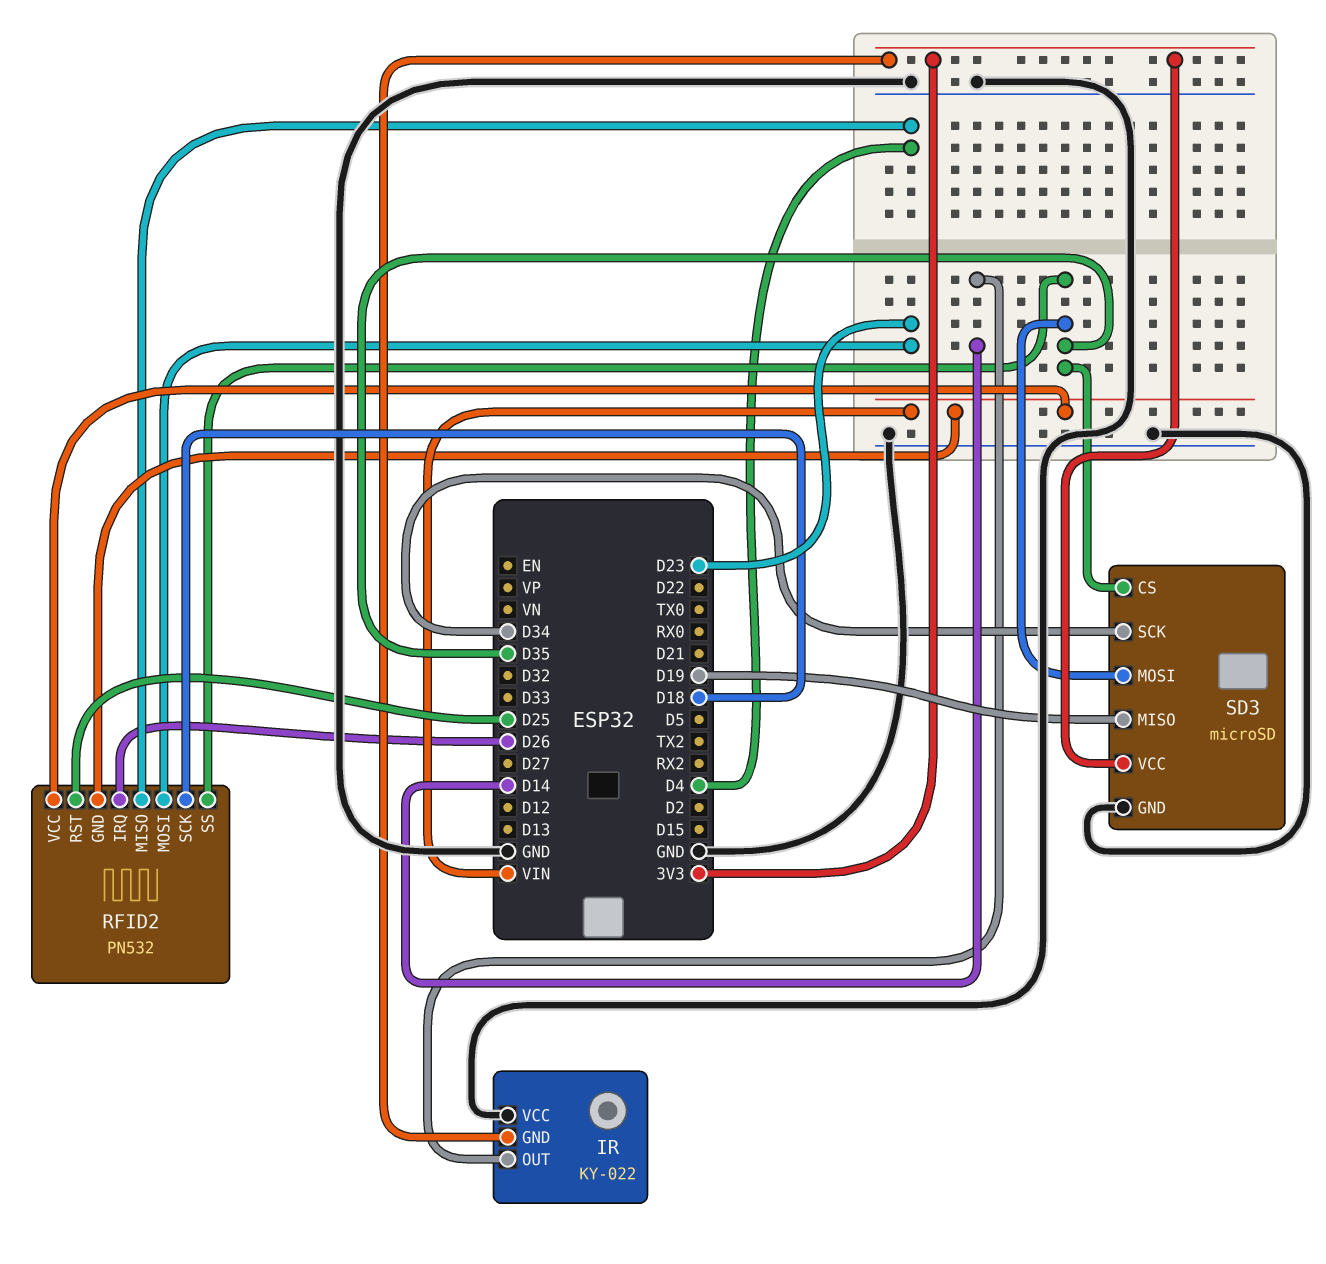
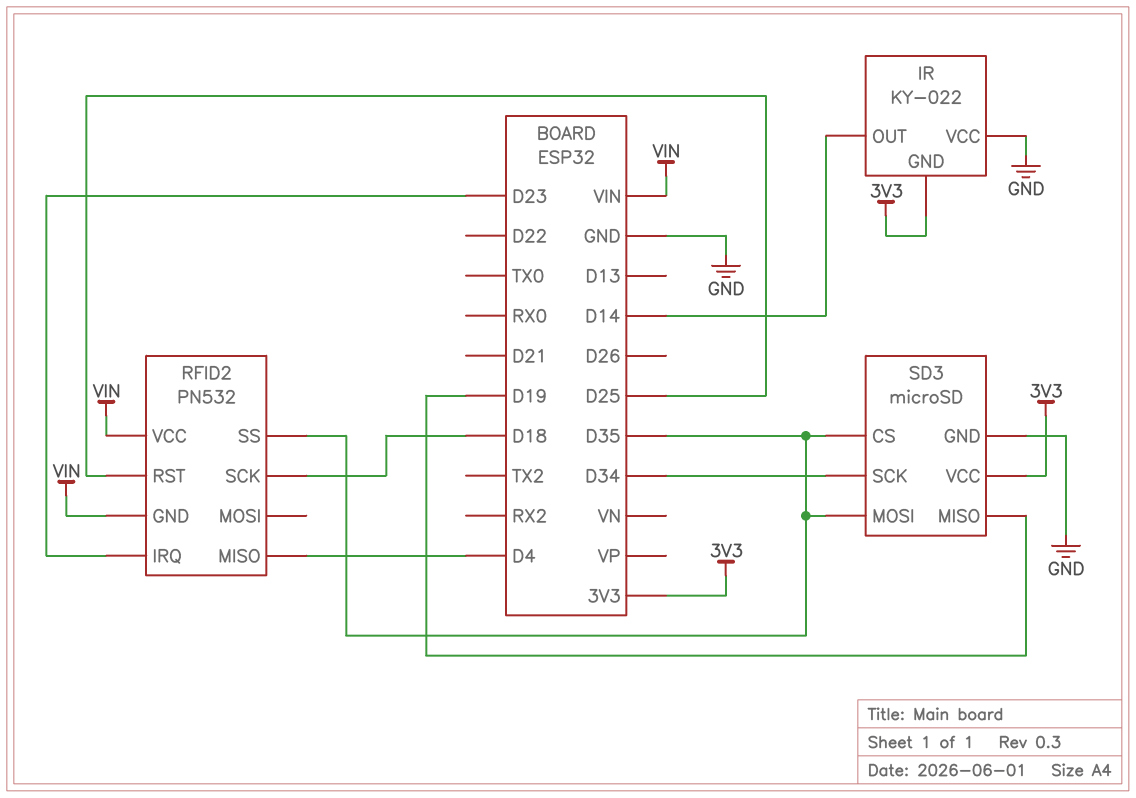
RFID2 pin IRQ: D26 -> D23
RFID2 pin MOSI: D23 -> none

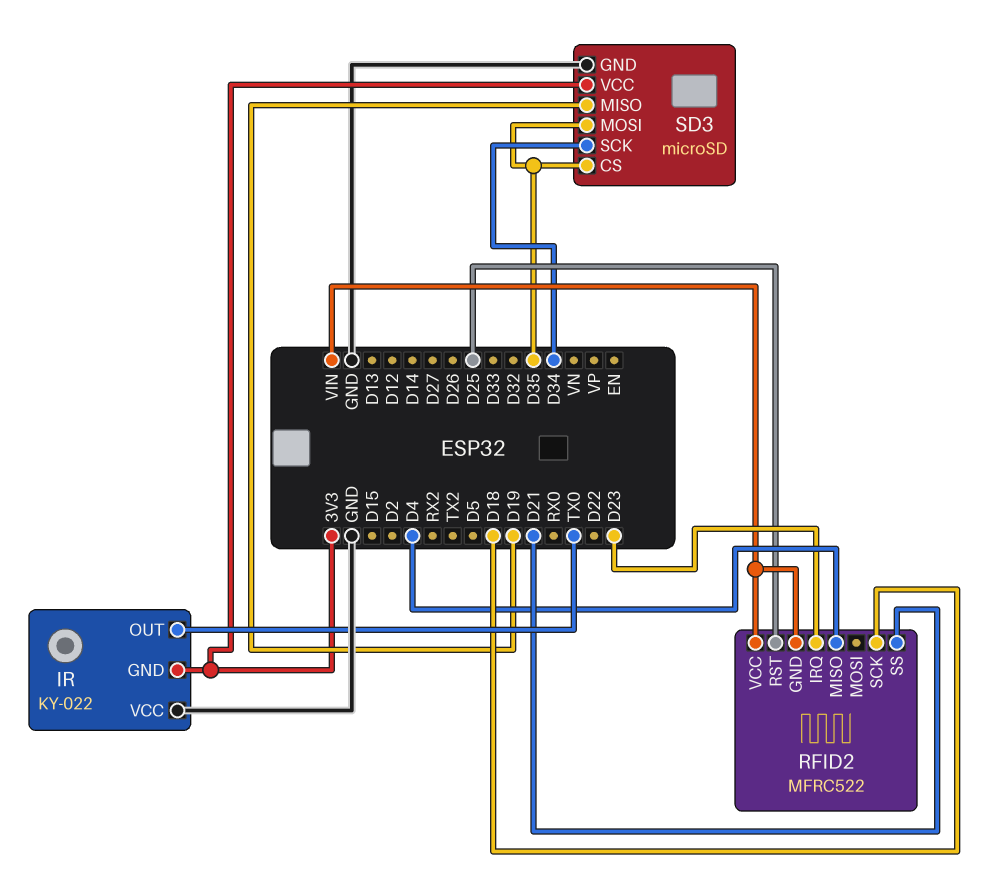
IR pin OUT: D14 -> TX0
RFID2: PN532 -> MFRC522
RFID2 pin SS: D35 -> D21

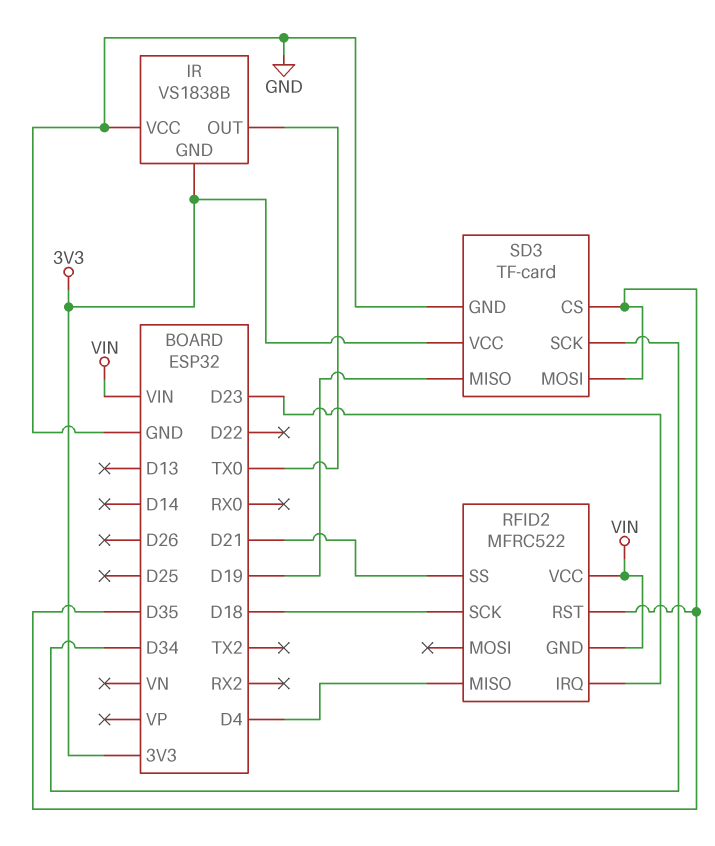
IR: KY-022 -> VS1838B
RFID2 pin RST: D25 -> D35
SD3: microSD -> TF-card

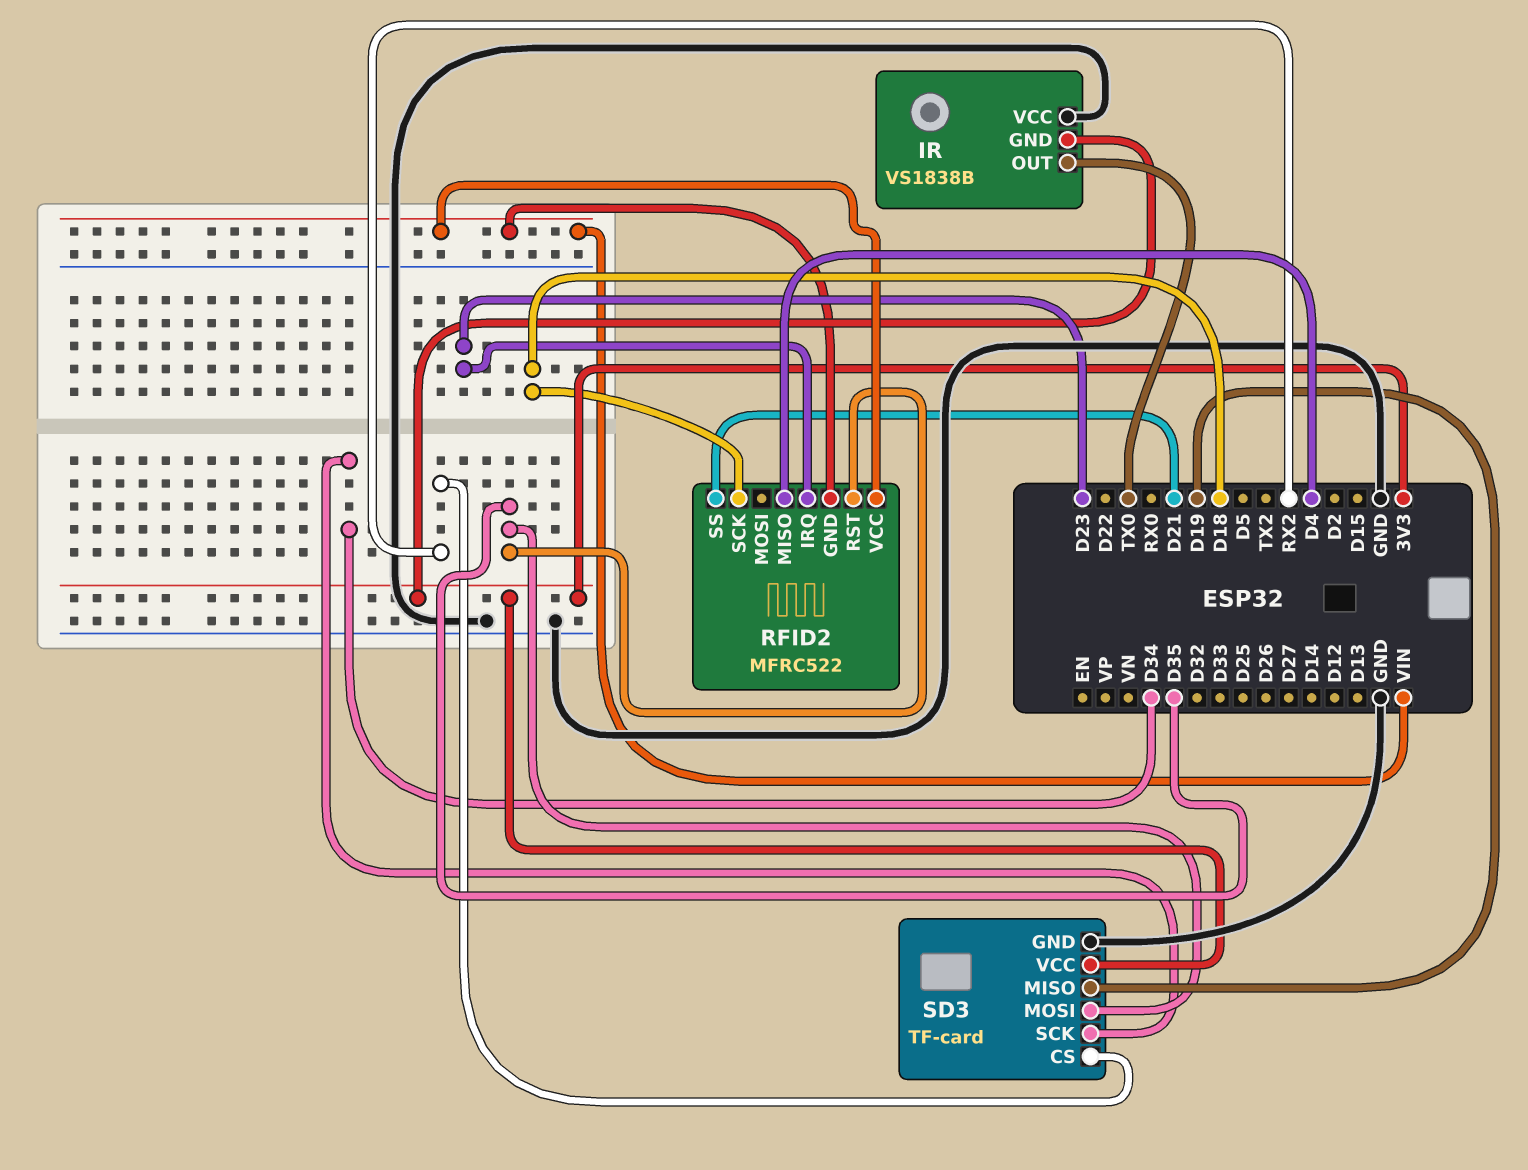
SD3 pin CS: D35 -> RX2

